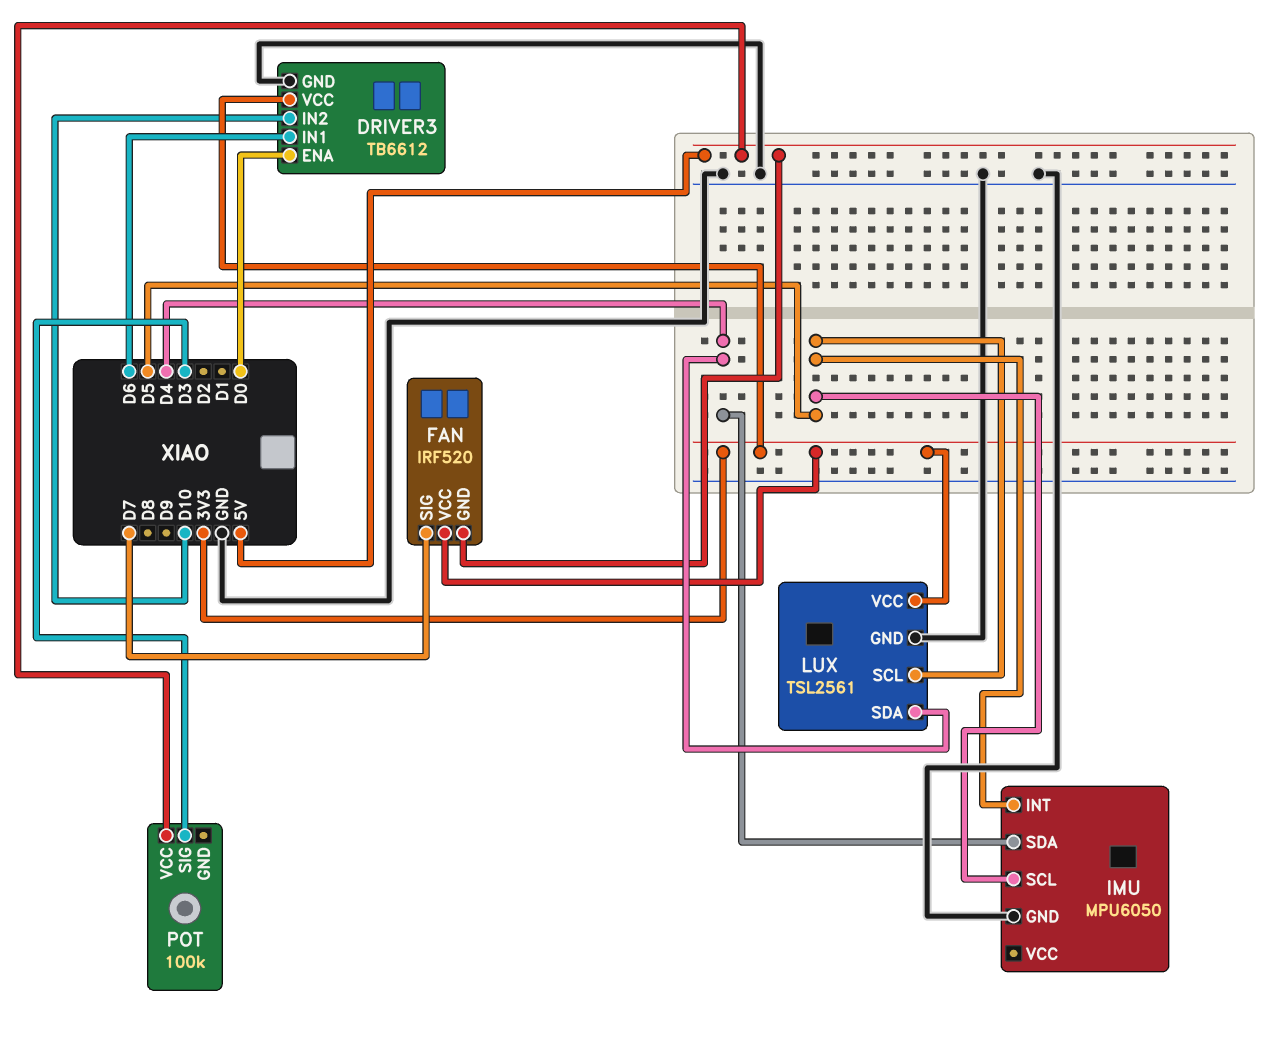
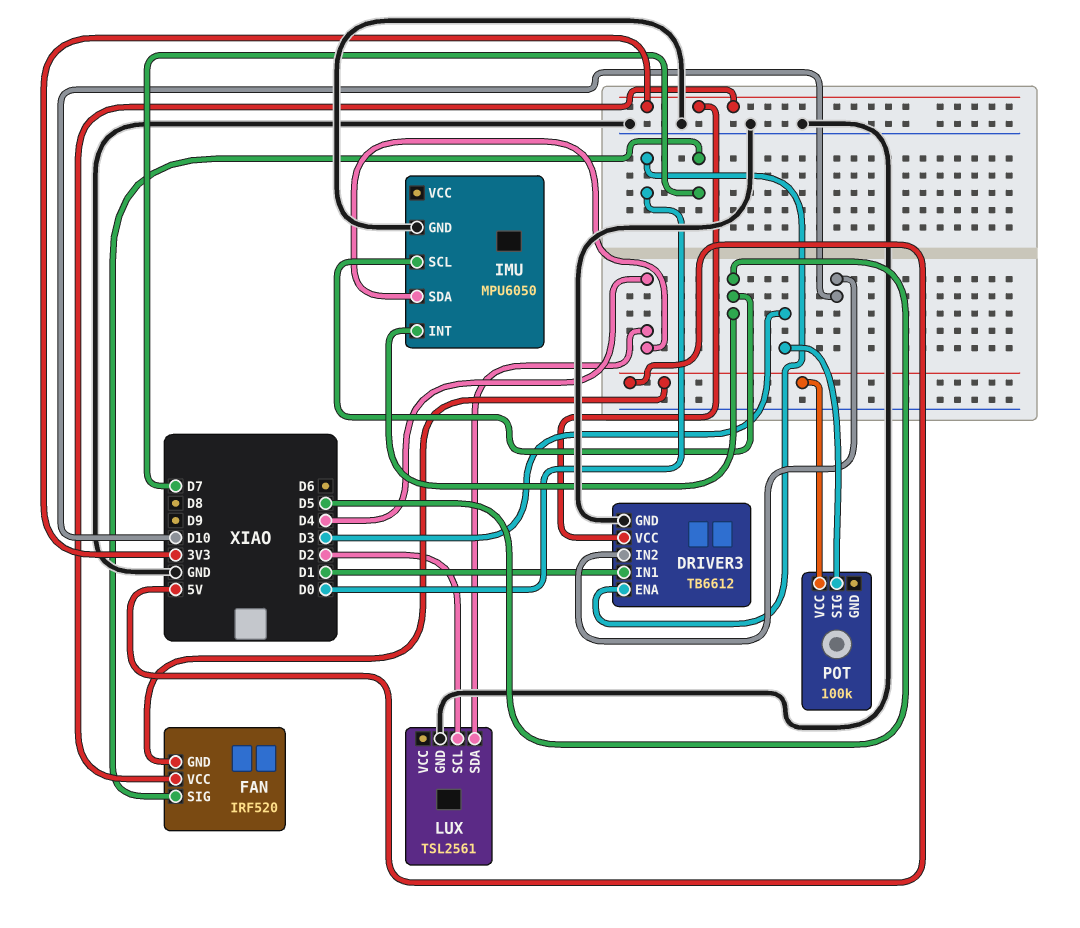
DRIVER3 pin IN1: D6 -> D1
LUX pin SCL: D5 -> D2
LUX pin VCC: 3V3 -> none

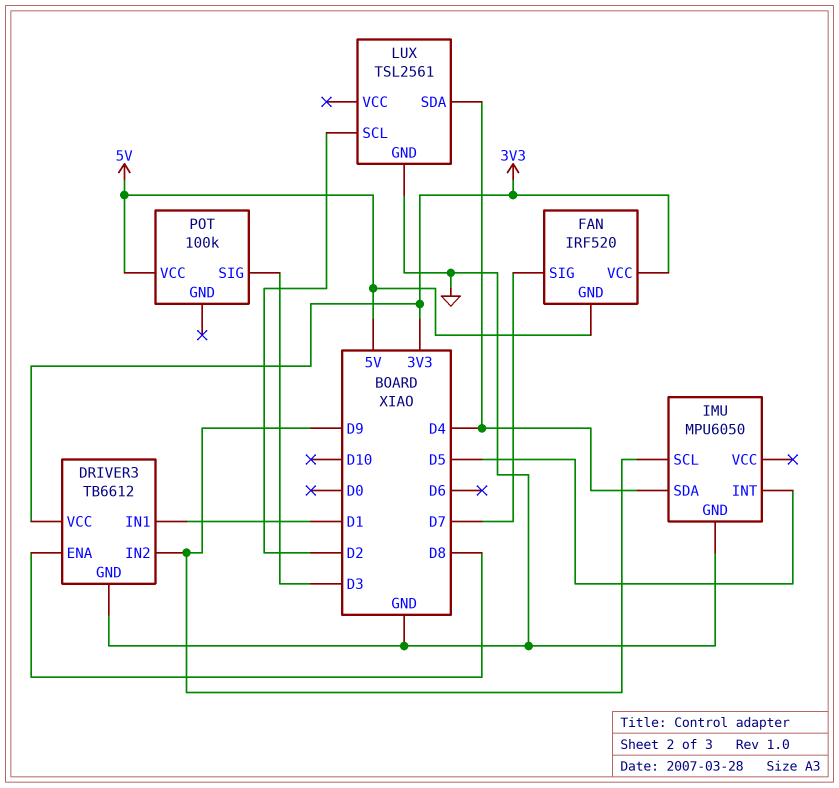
DRIVER3 pin ENA: D0 -> D8
DRIVER3 pin IN2: D10 -> D9
IMU pin SCL: D5 -> D9

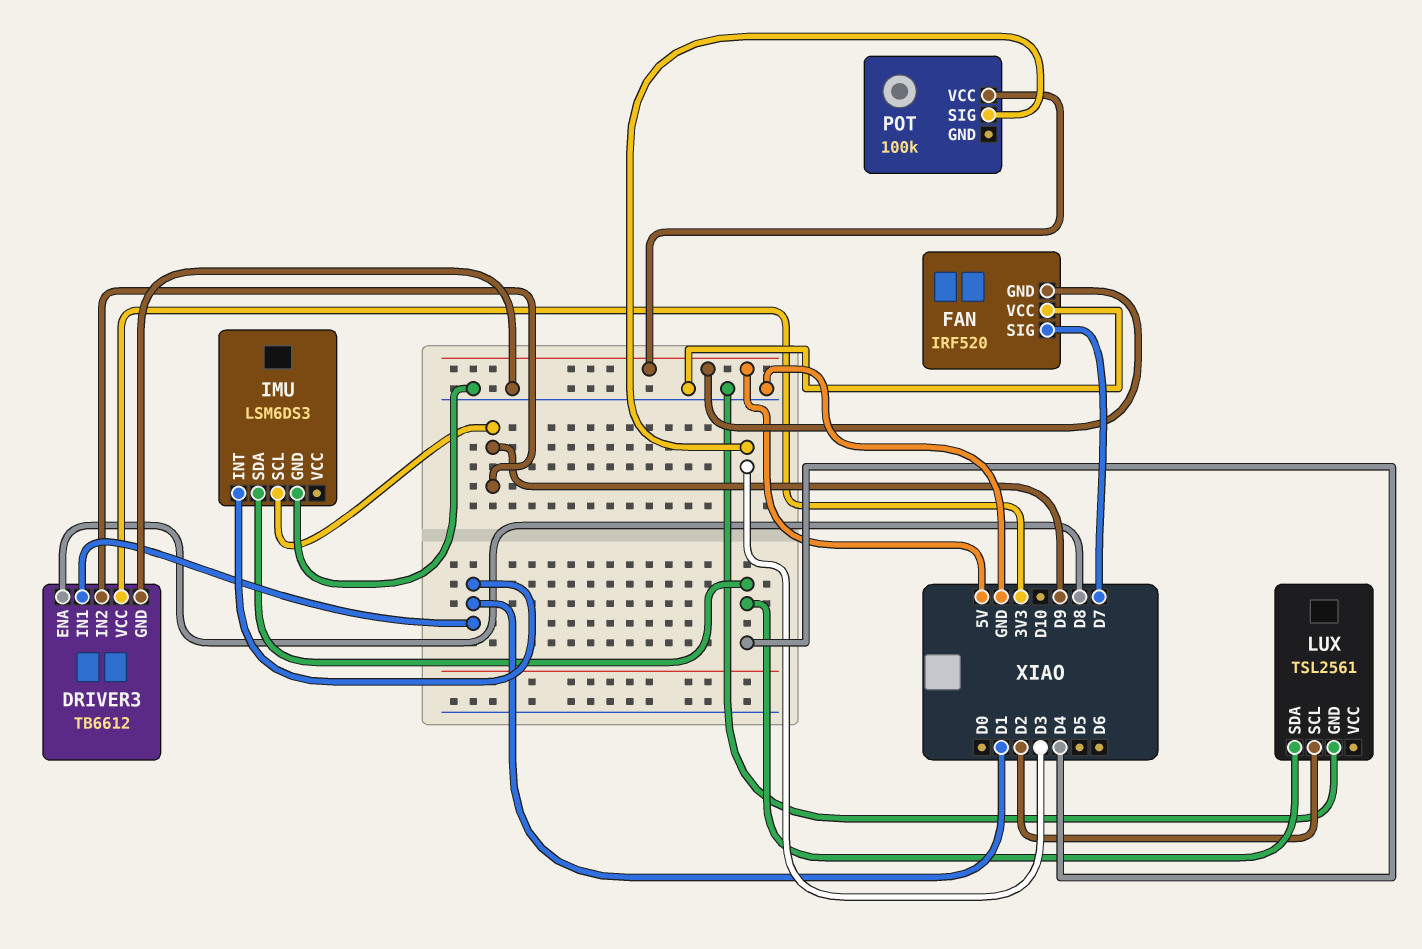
FAN pin VCC: 3V3 -> GND
IMU: MPU6050 -> LSM6DS3
IMU pin INT: D5 -> D1

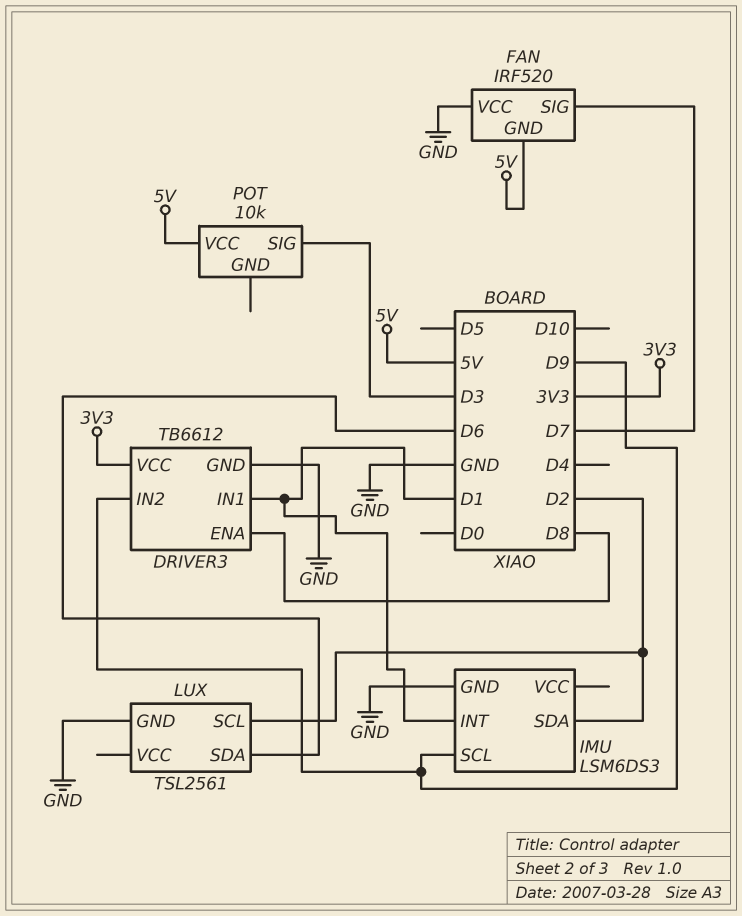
IMU pin SDA: D4 -> D2
LUX pin SDA: D4 -> D6
POT: 100k -> 10k

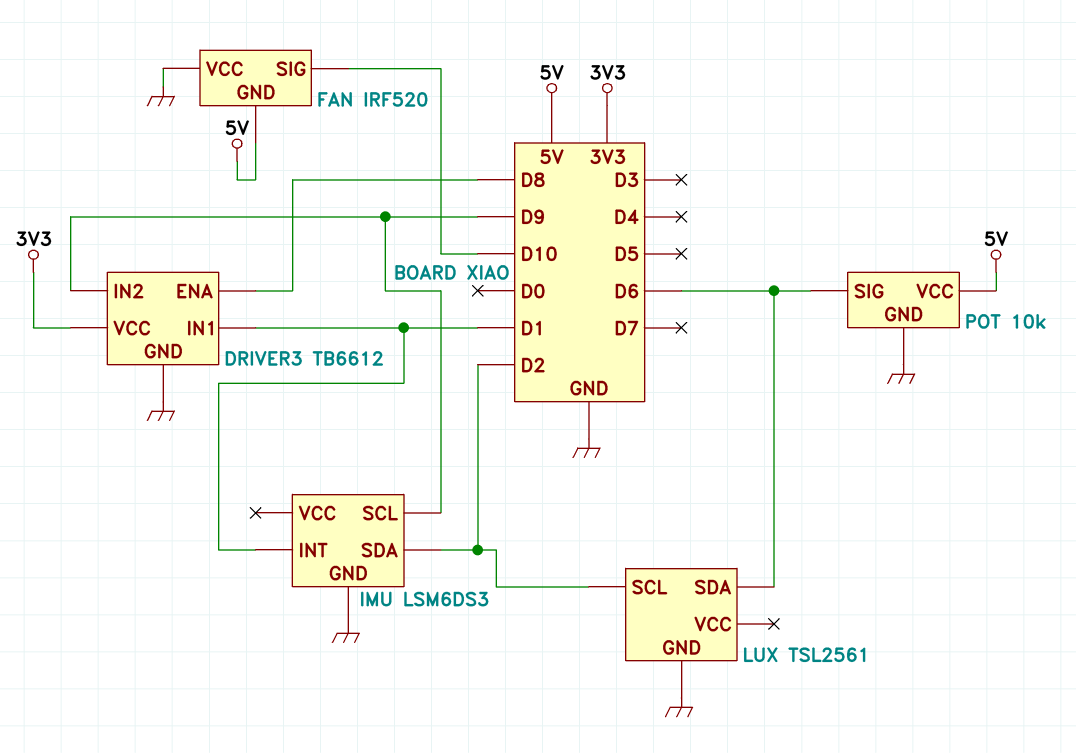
FAN pin SIG: D7 -> D10
POT pin GND: none -> GND
POT pin SIG: D3 -> D6

